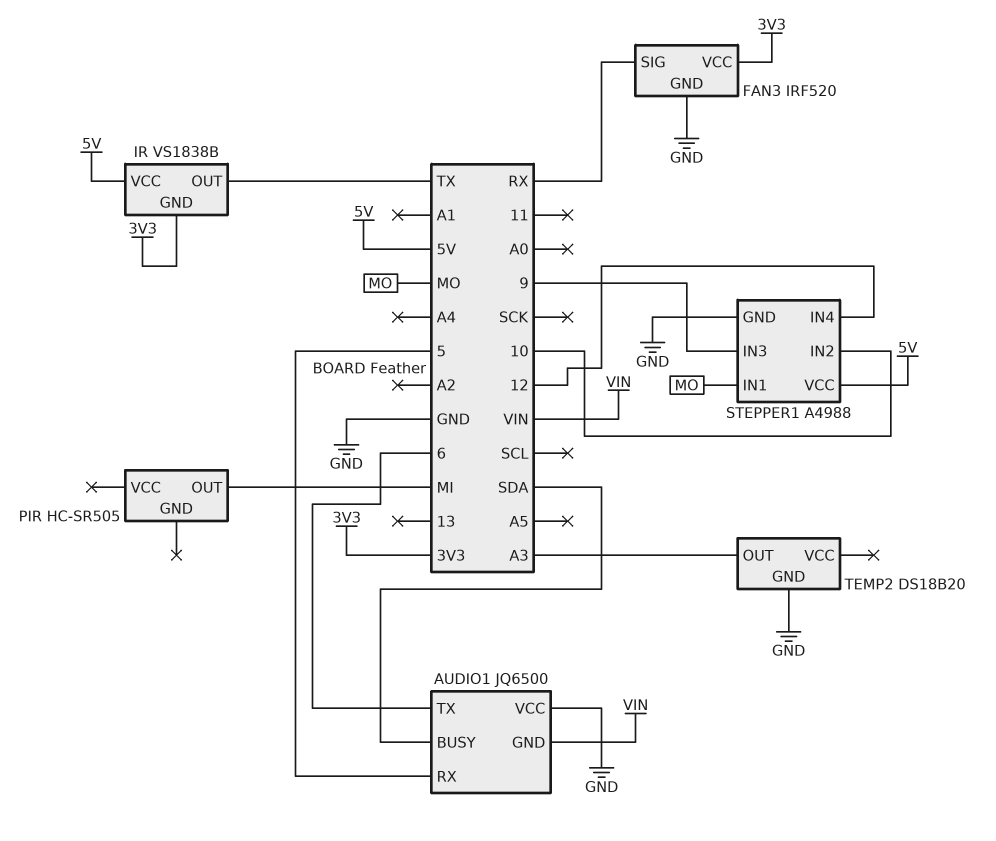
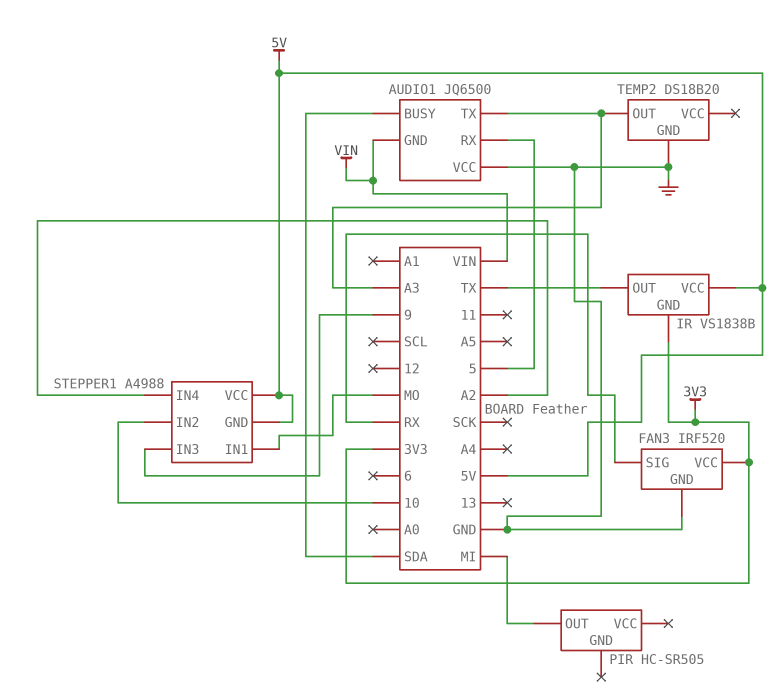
AUDIO1 pin TX: 6 -> A3
STEPPER1 pin GND: GND -> 5V
STEPPER1 pin IN4: 12 -> A2

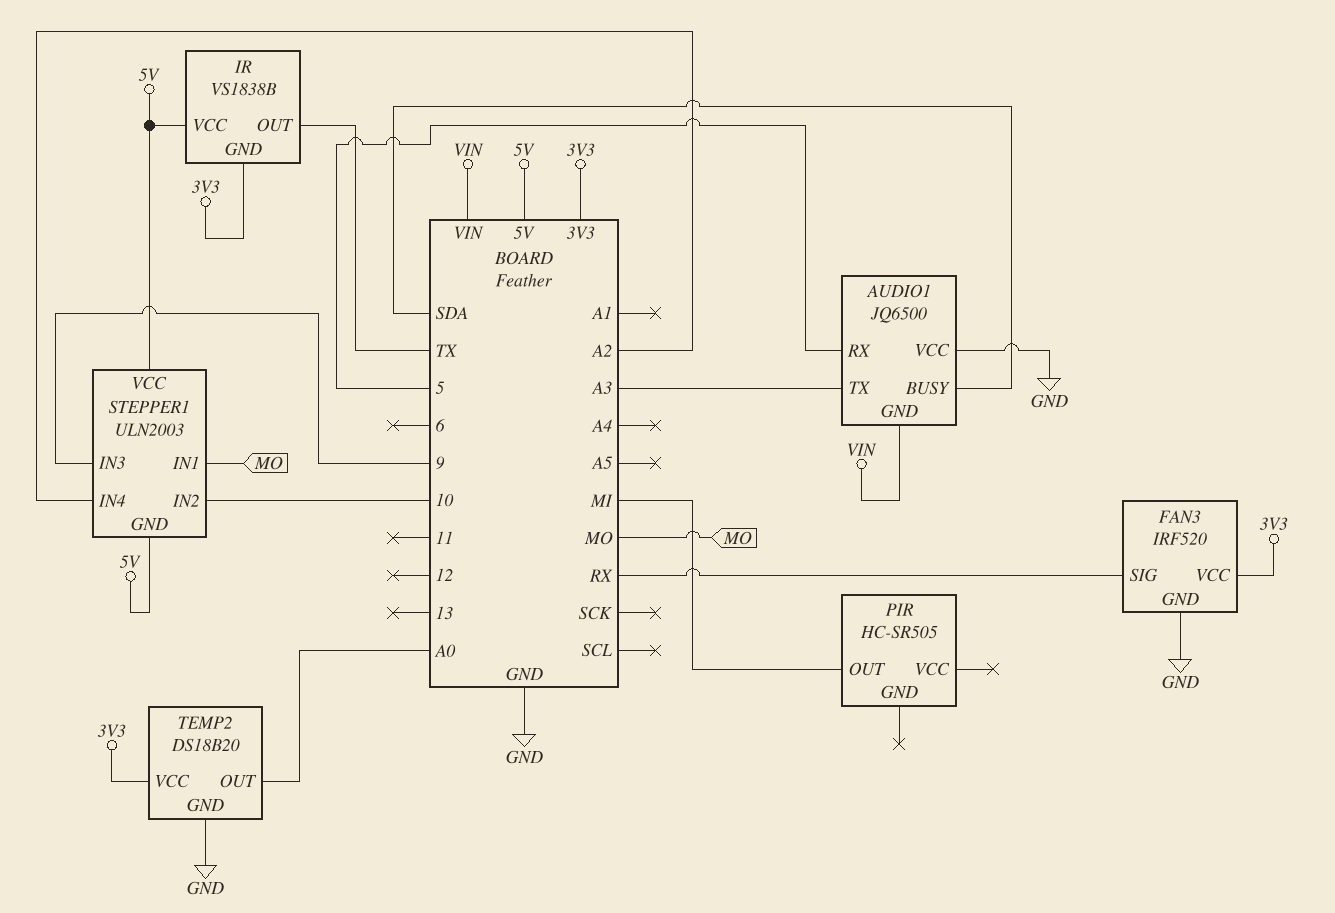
STEPPER1: A4988 -> ULN2003
TEMP2 pin OUT: A3 -> A0
TEMP2 pin VCC: none -> 3V3

